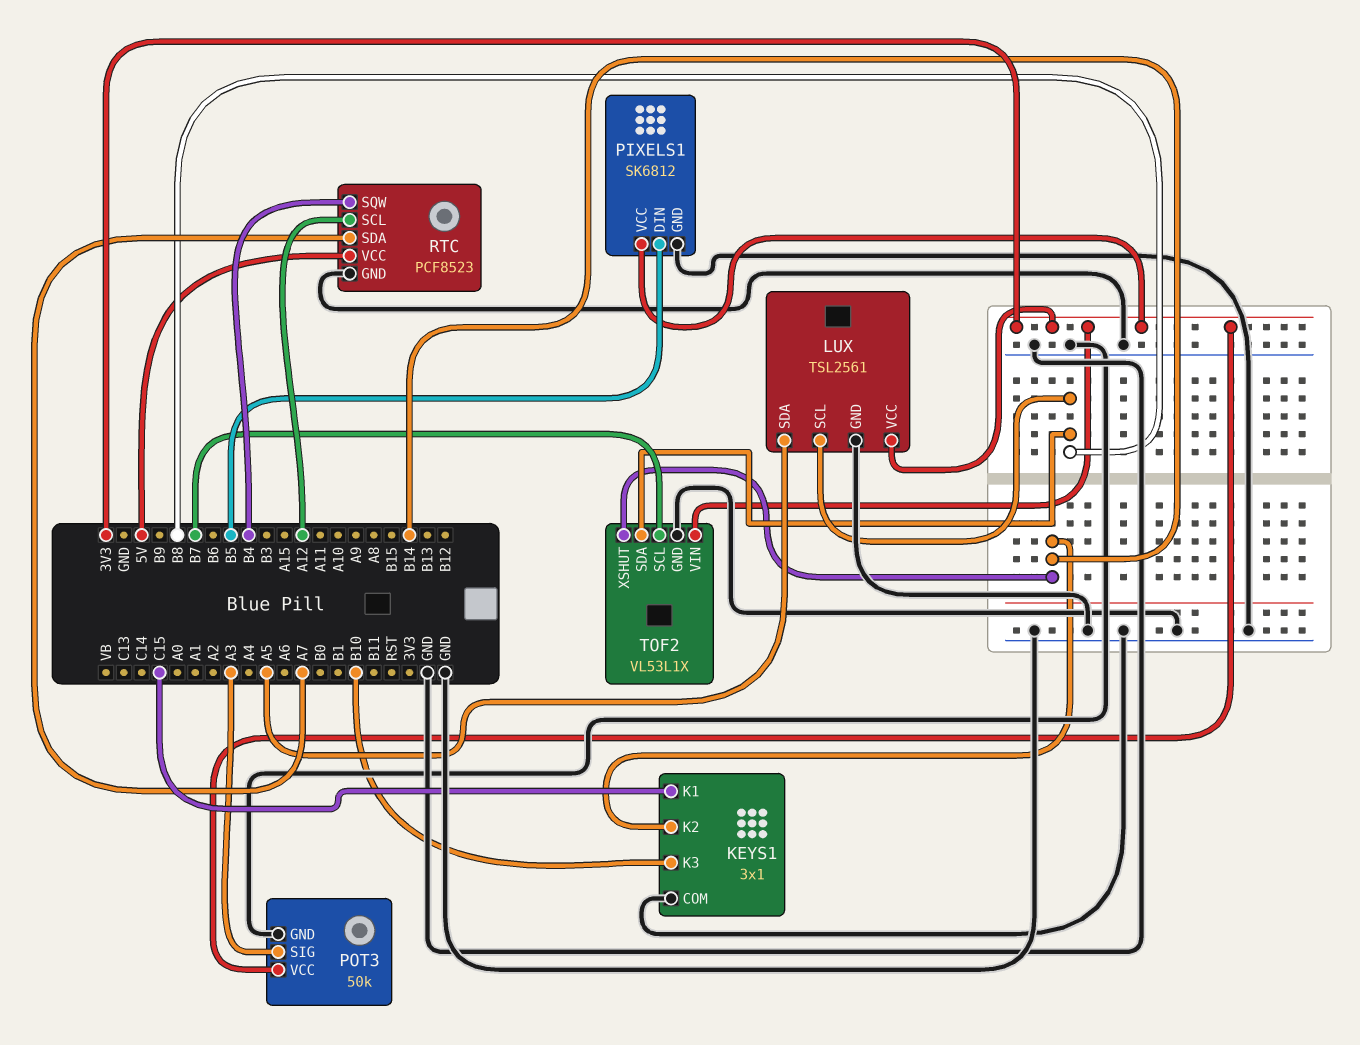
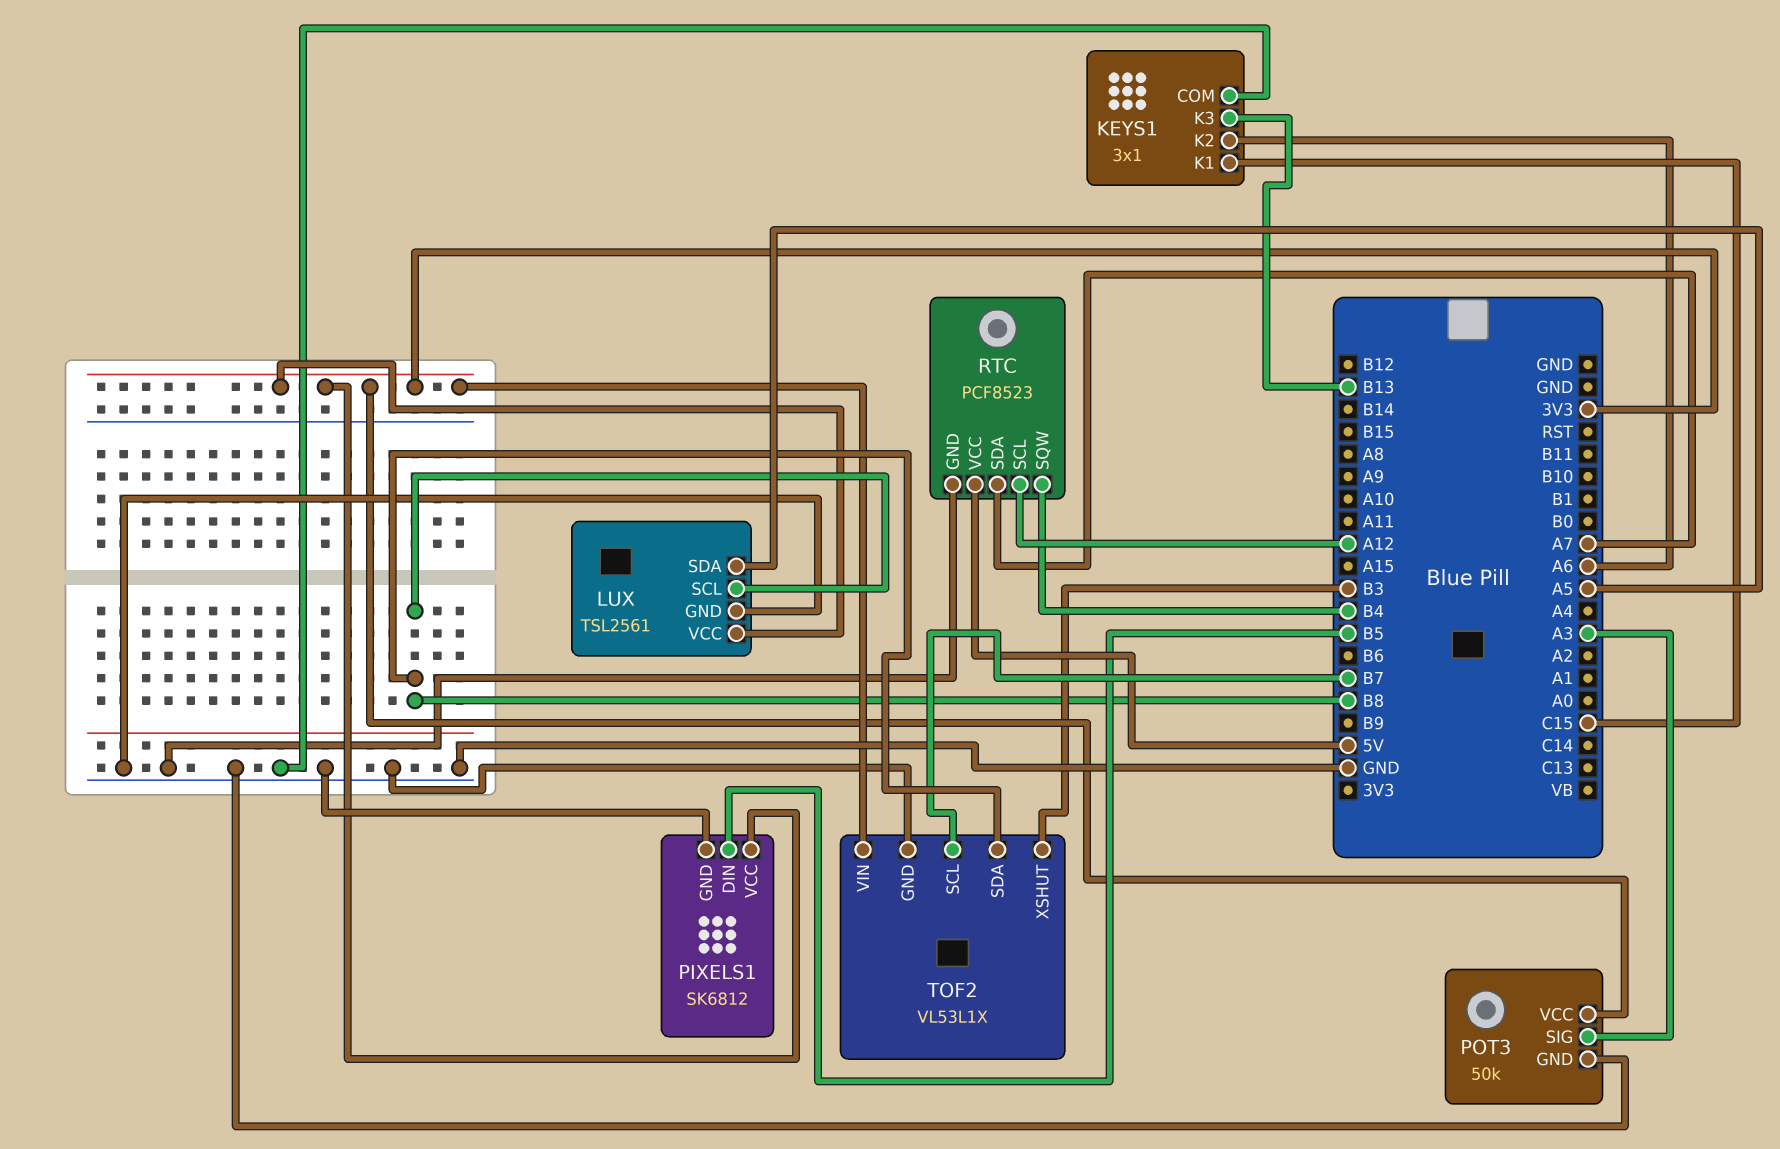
KEYS1 pin K2: B14 -> A6
KEYS1 pin K3: B10 -> B13
TOF2 pin XSHUT: B14 -> B3

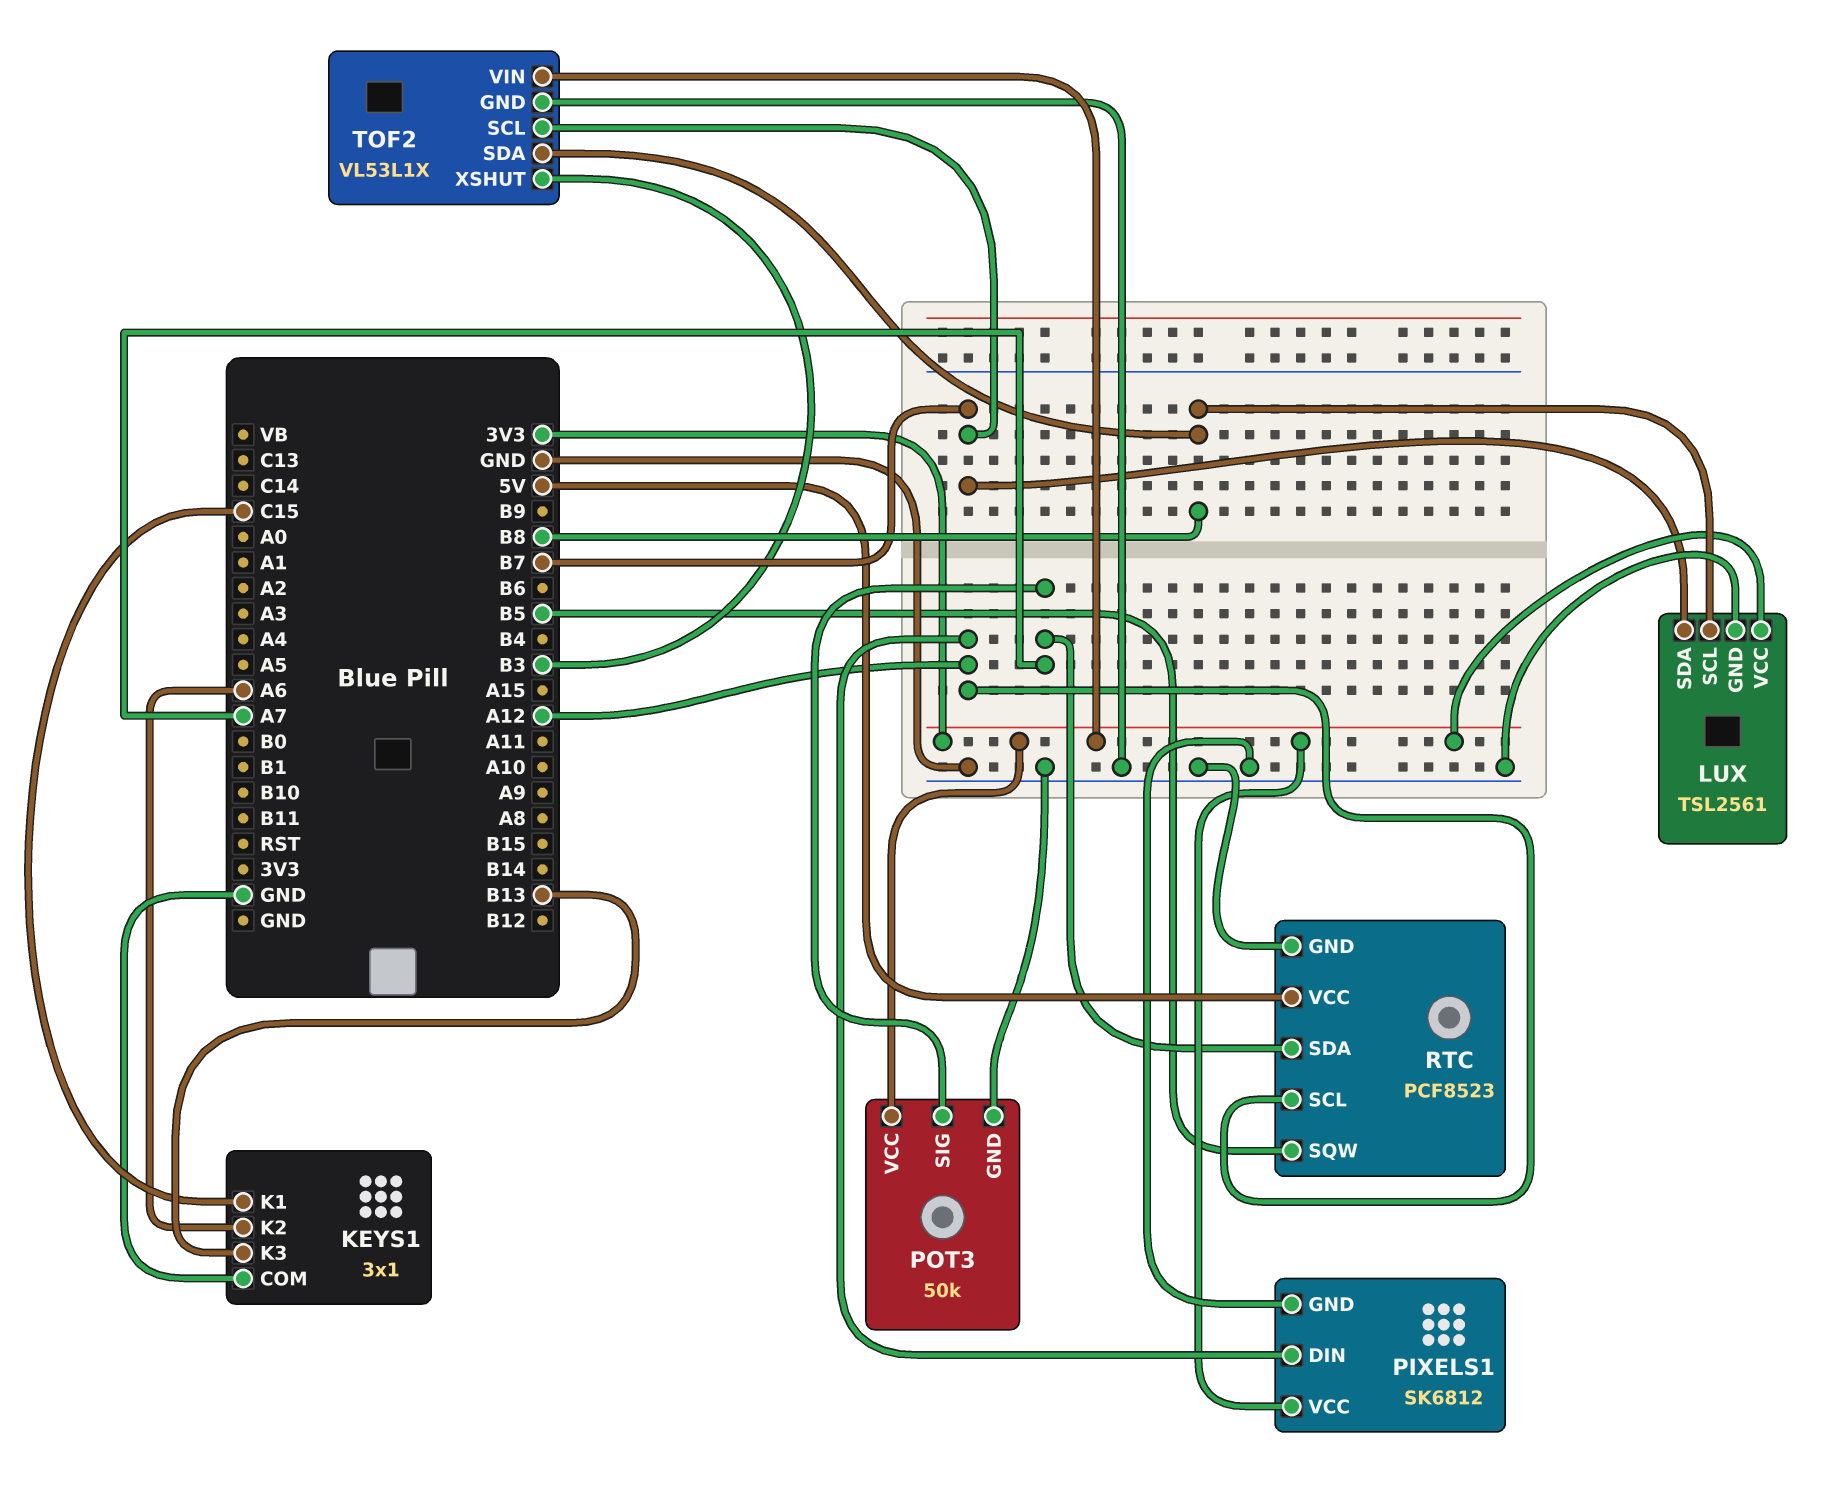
LUX pin SDA: A5 -> B7
PIXELS1 pin DIN: B5 -> A12
POT3 pin SIG: A3 -> A7
RTC pin SQW: B4 -> B5

